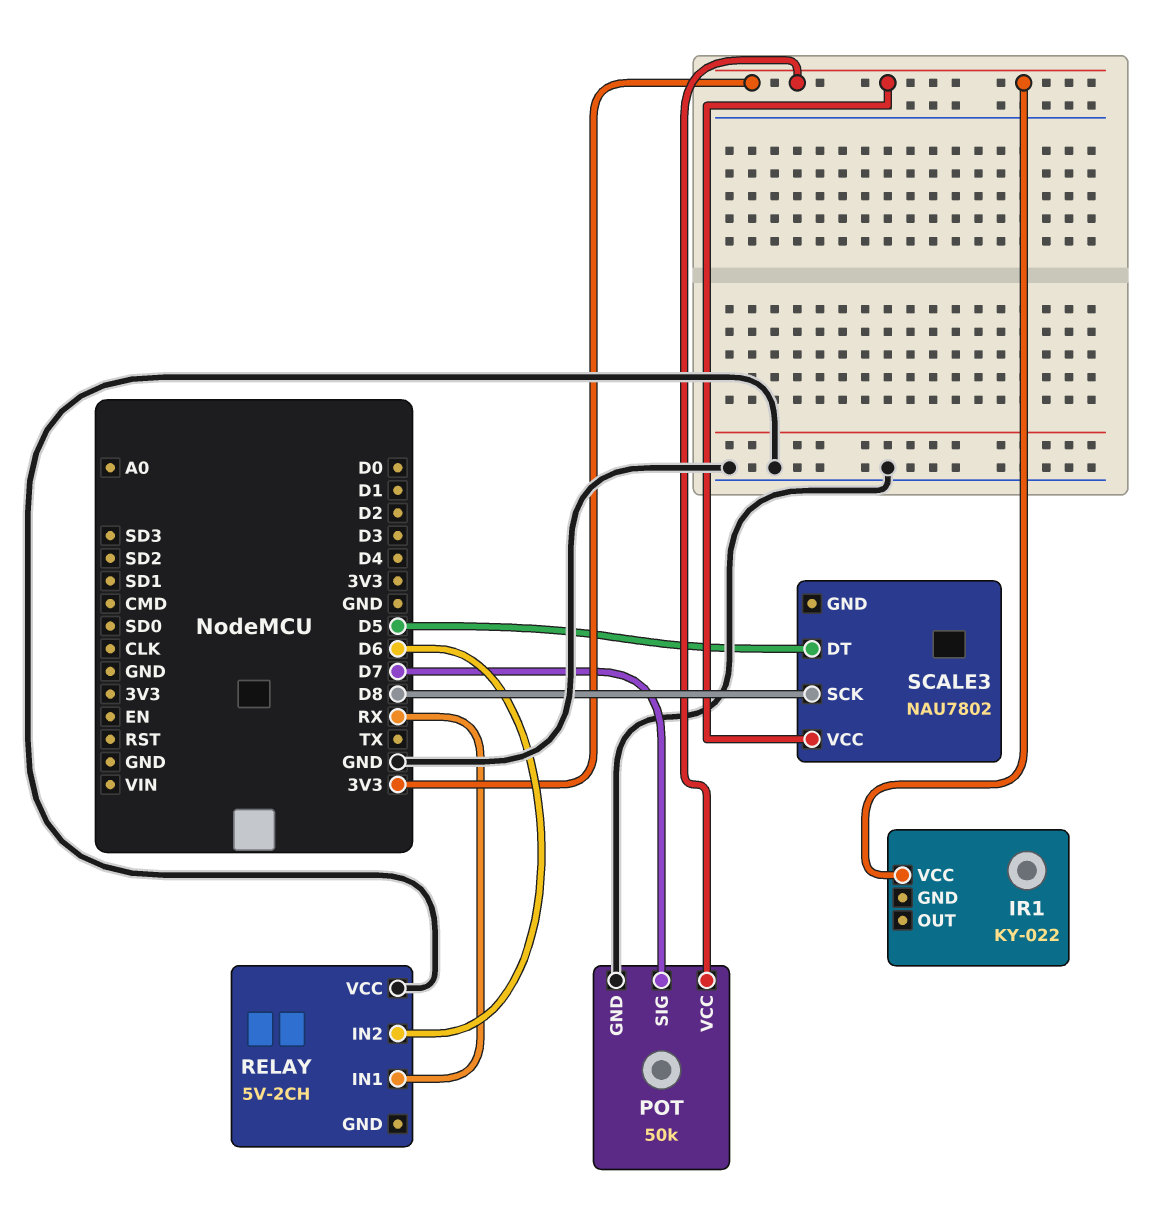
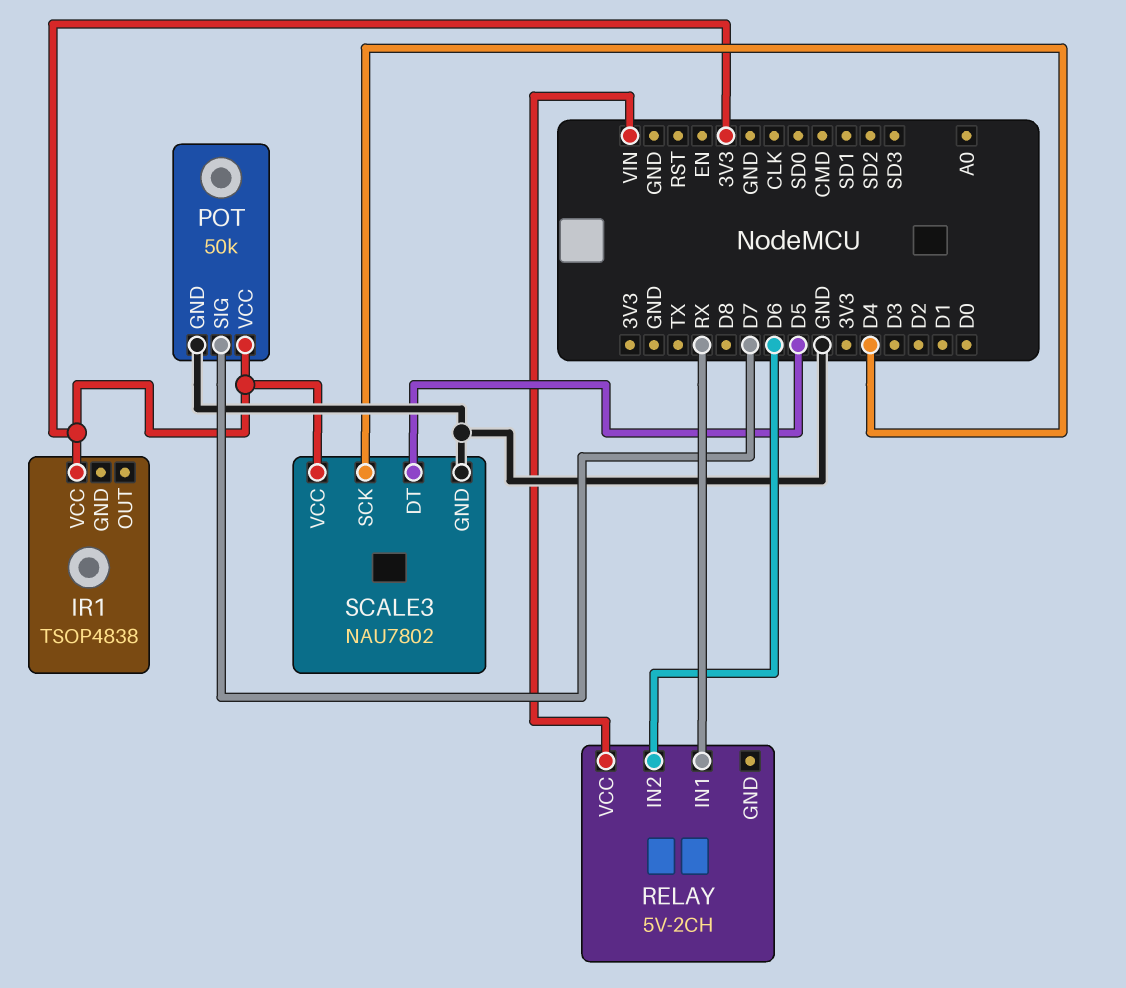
IR1: KY-022 -> TSOP4838
RELAY pin VCC: GND -> VIN
SCALE3 pin GND: none -> GND
SCALE3 pin SCK: D8 -> D4

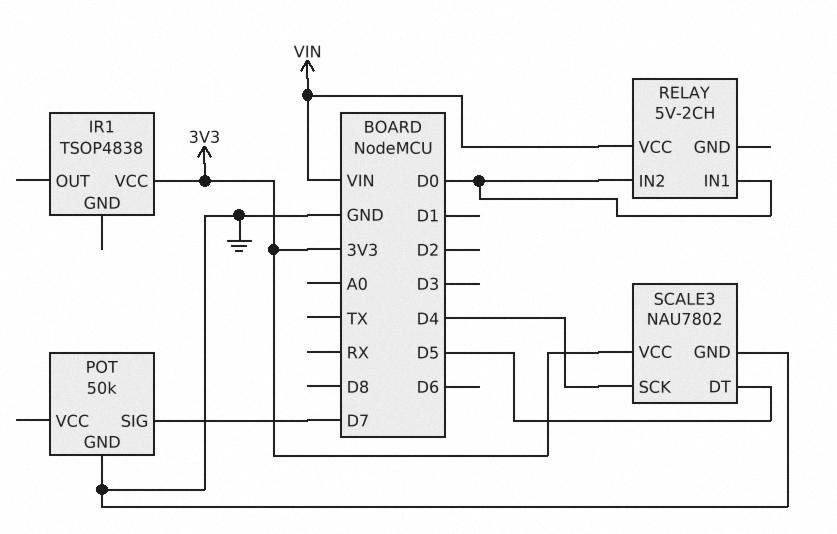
POT pin VCC: 3V3 -> none
RELAY pin IN1: RX -> D0
RELAY pin IN2: D6 -> D0

